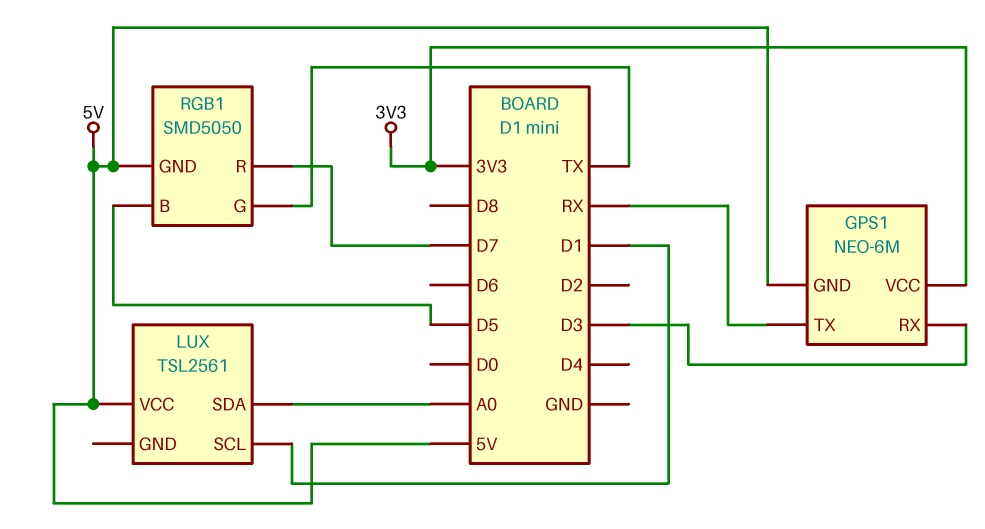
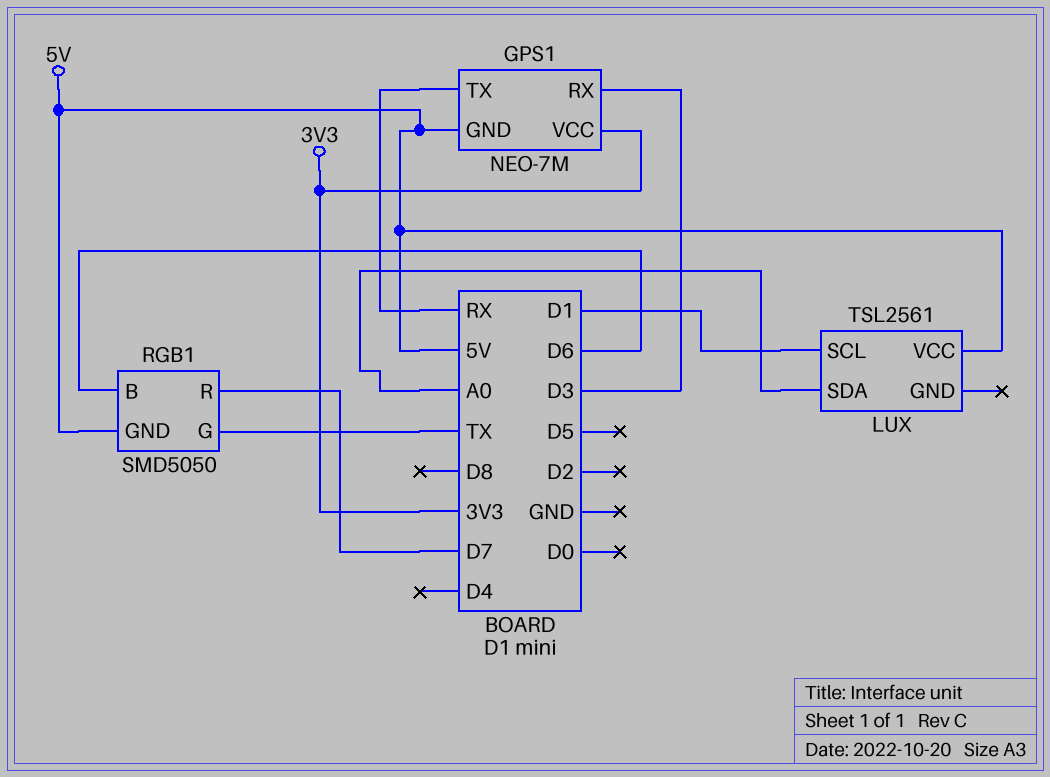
GPS1: NEO-6M -> NEO-7M
RGB1 pin B: D5 -> D6

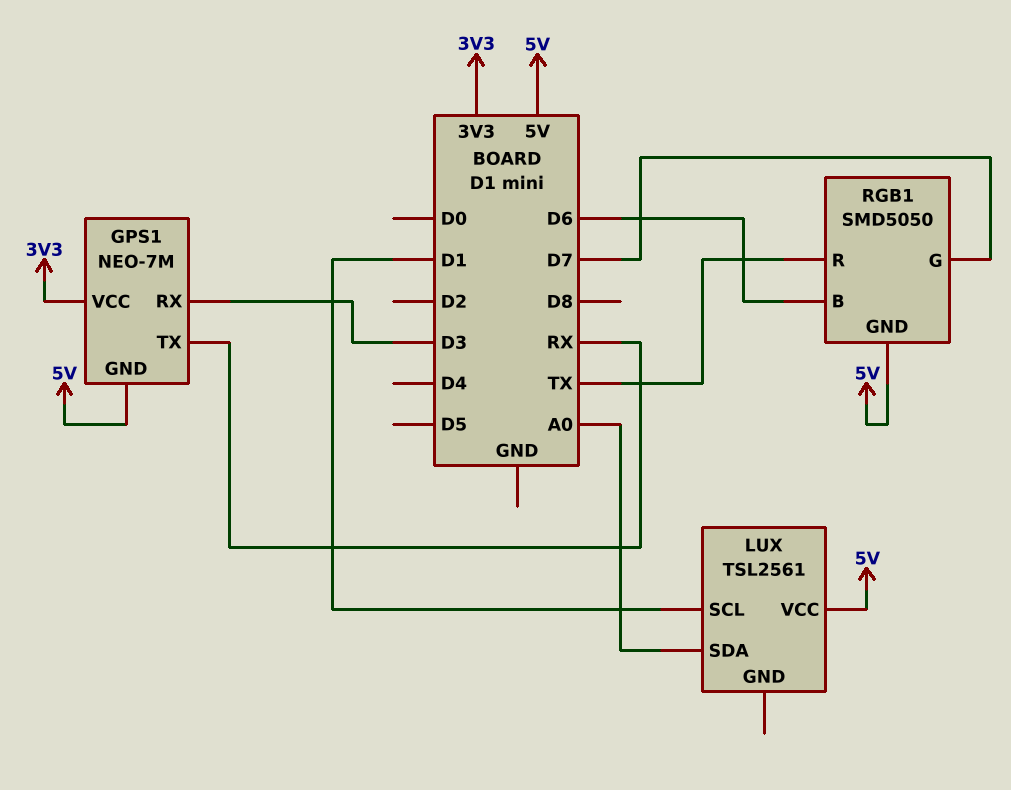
RGB1 pin G: TX -> D7
RGB1 pin R: D7 -> TX

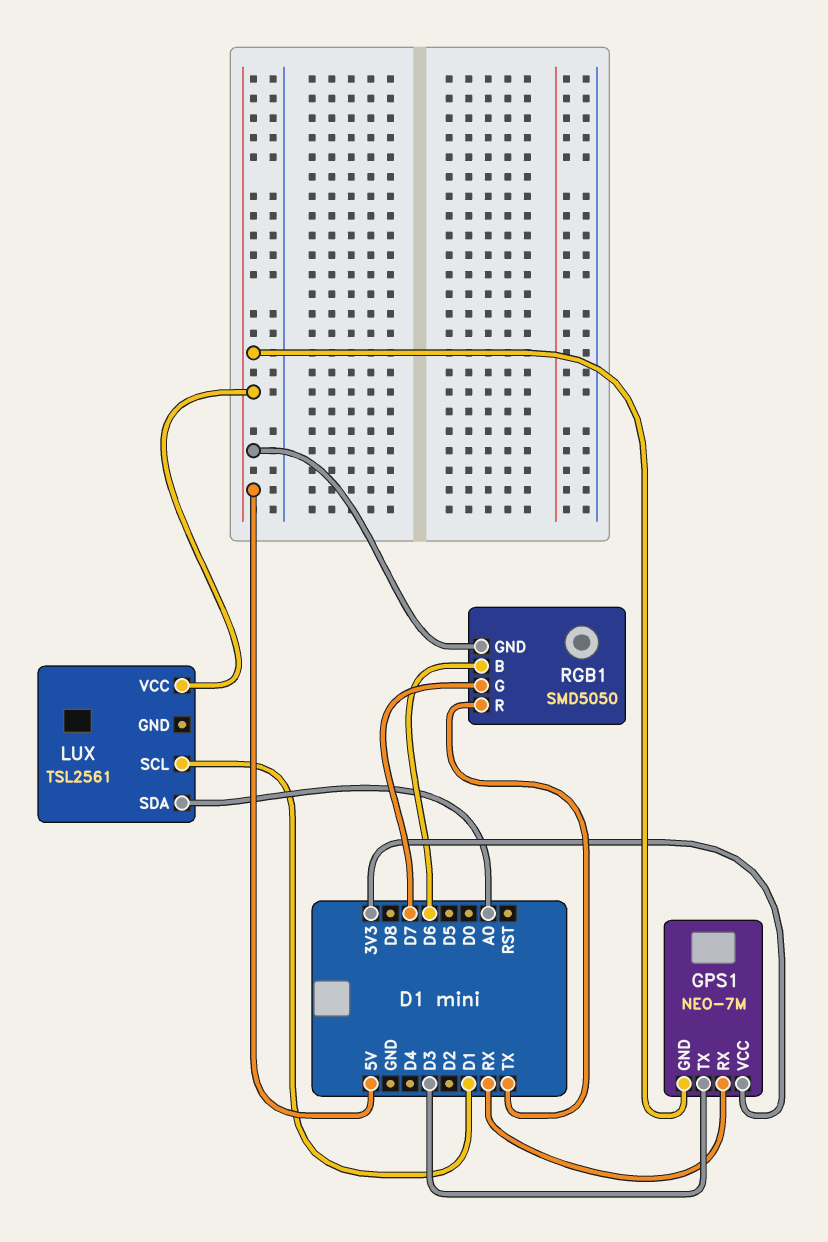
GPS1 pin RX: D3 -> RX
GPS1 pin TX: RX -> D3

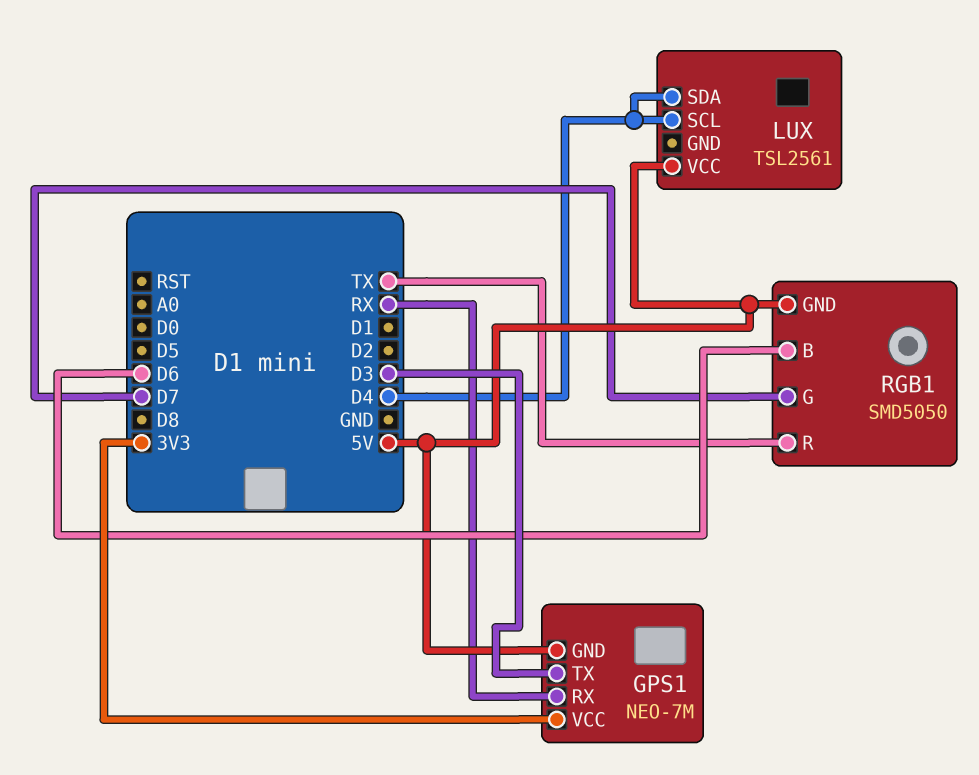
LUX pin SCL: D1 -> D4
LUX pin SDA: A0 -> D4

